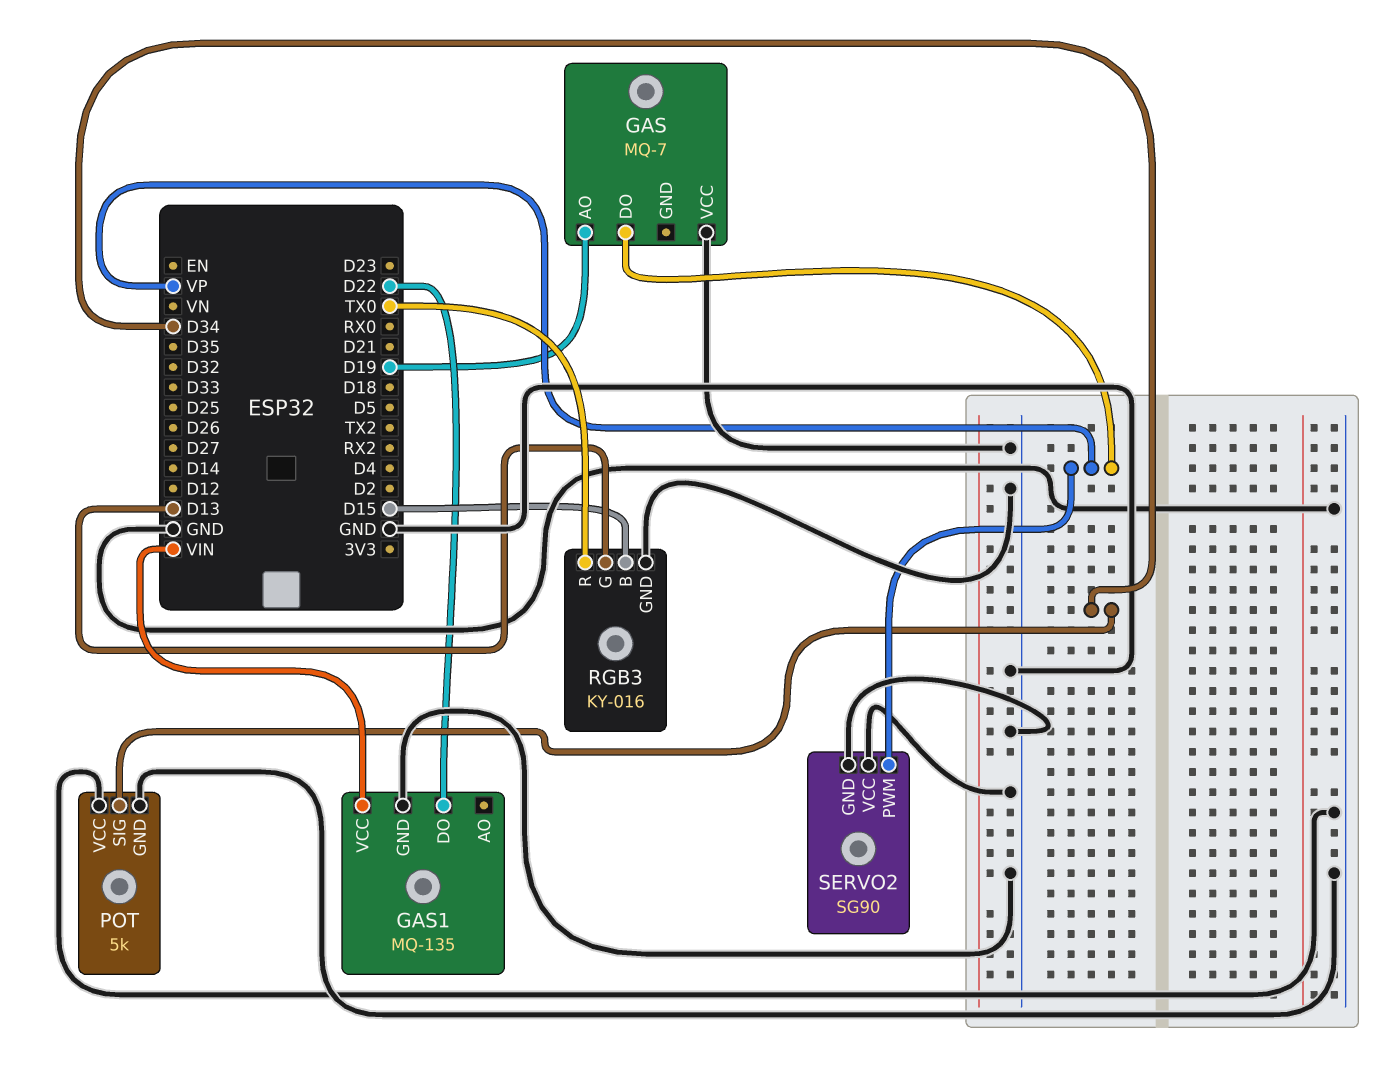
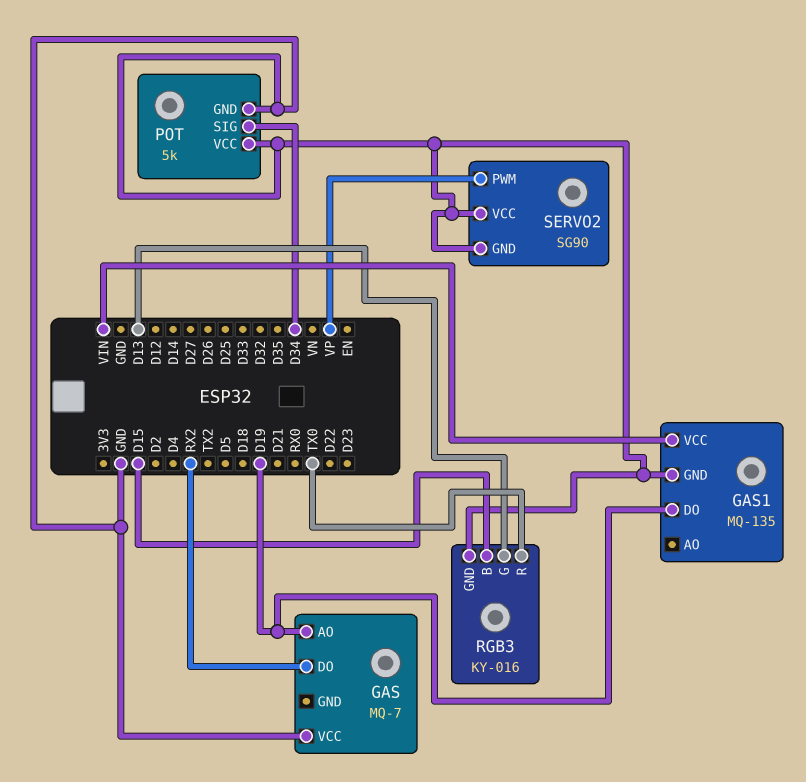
GAS pin DO: VP -> RX2
GAS1 pin DO: D22 -> D19

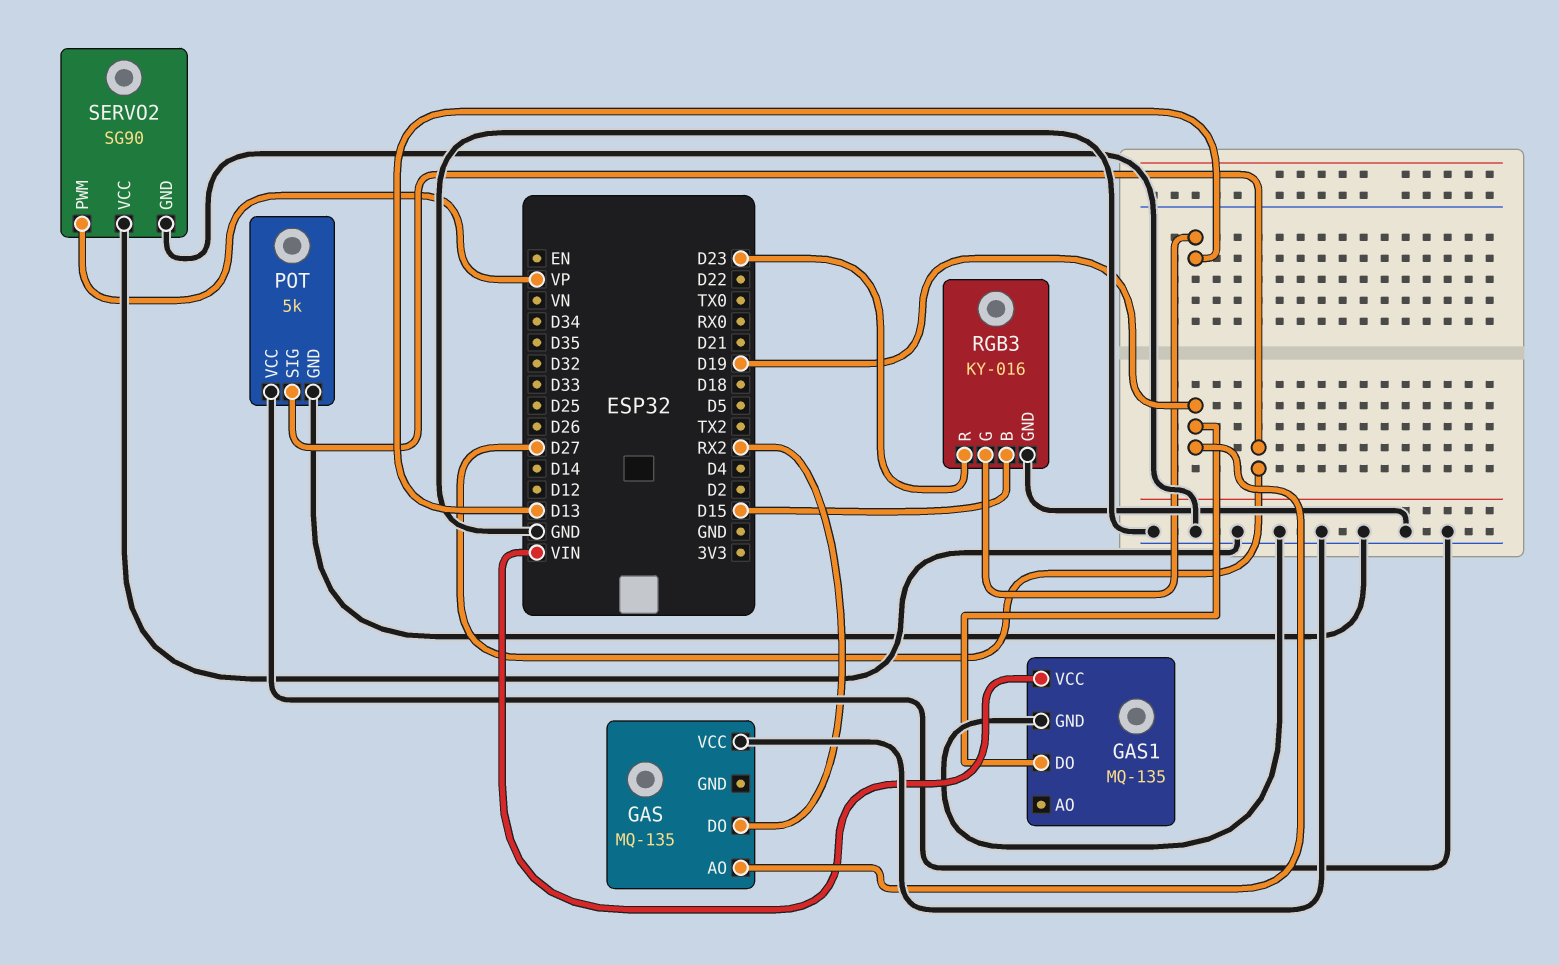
GAS: MQ-7 -> MQ-135
POT pin SIG: D34 -> D27
RGB3 pin R: TX0 -> D23

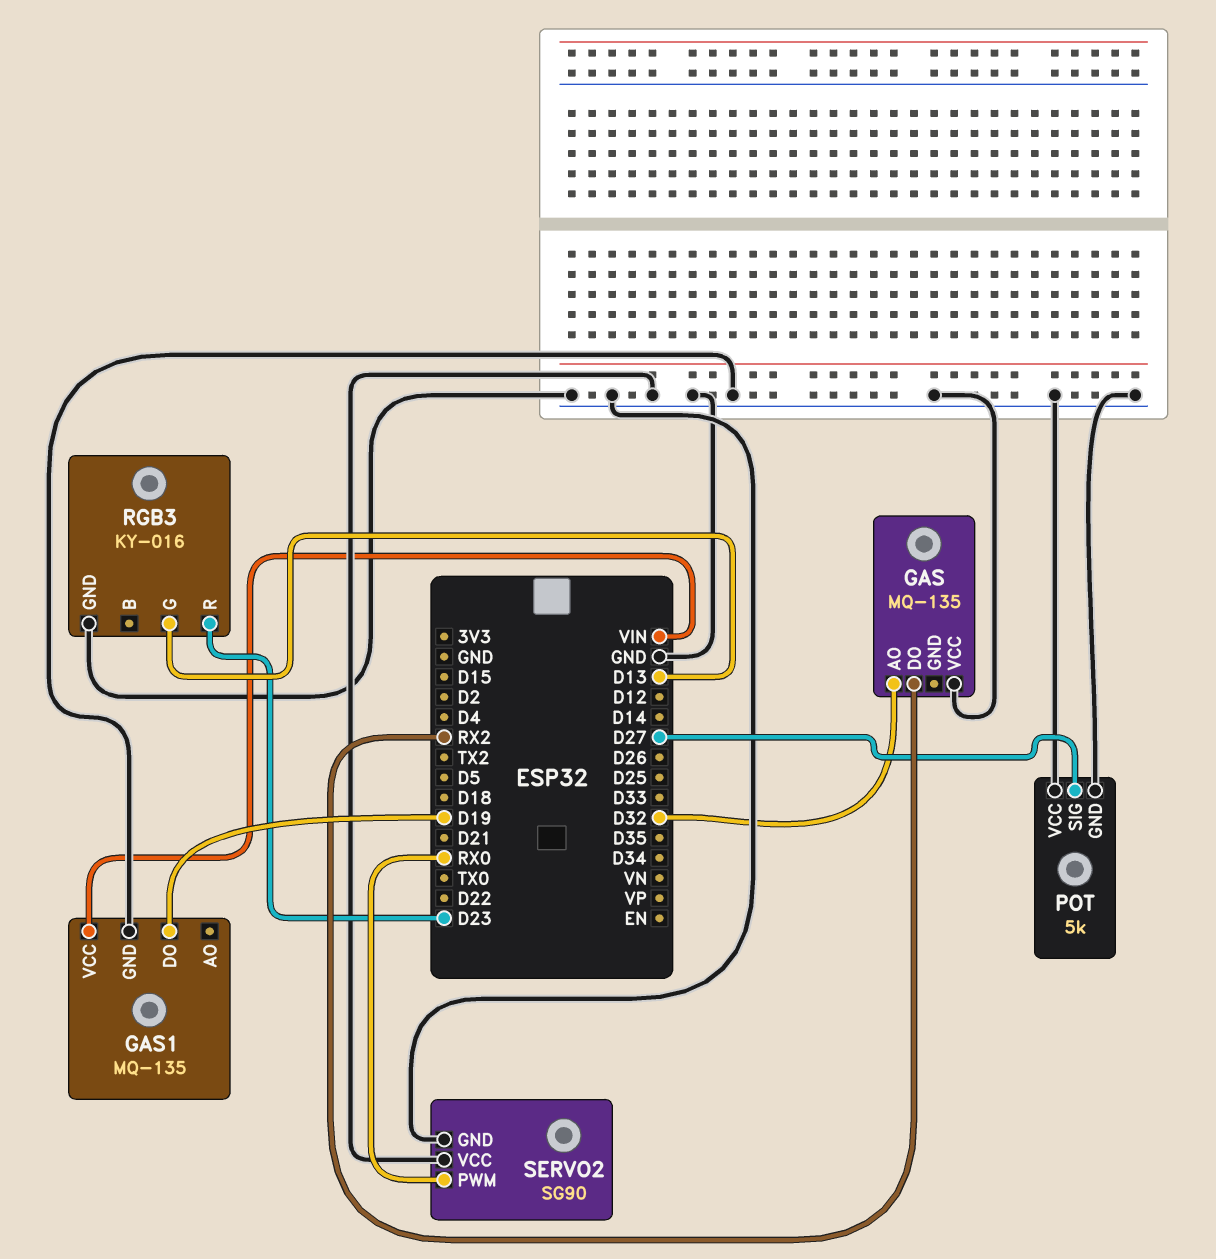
GAS pin AO: D19 -> D32
RGB3 pin B: D15 -> none
SERVO2 pin PWM: VP -> RX0

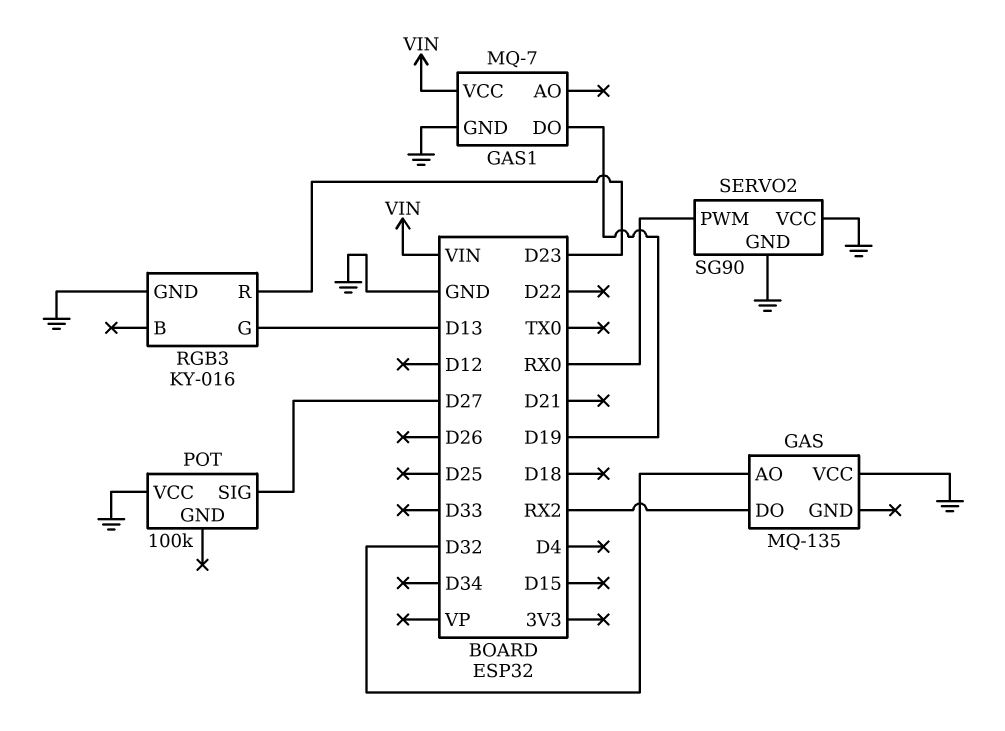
GAS1: MQ-135 -> MQ-7
POT: 5k -> 100k
POT pin GND: GND -> none

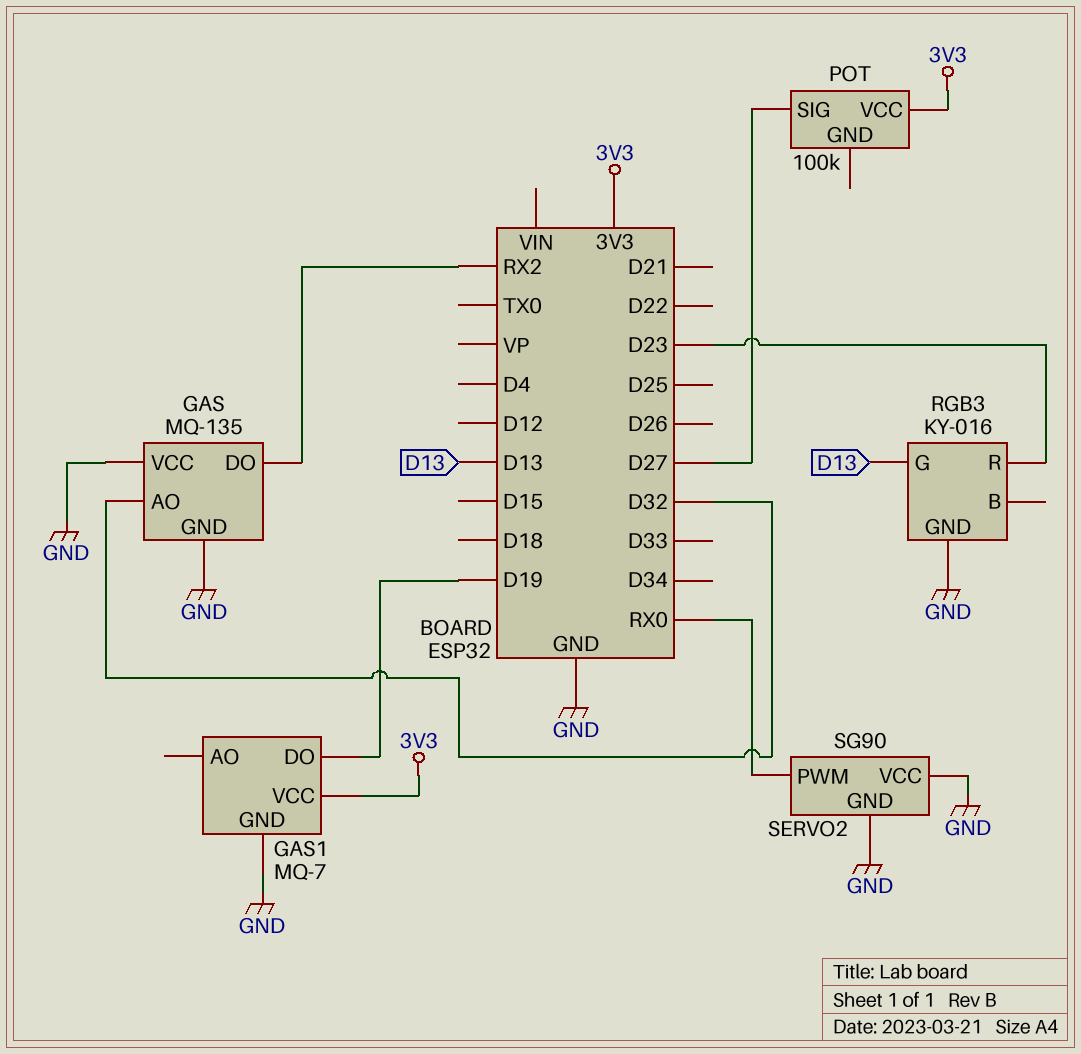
GAS pin GND: none -> GND
GAS1 pin VCC: VIN -> 3V3
POT pin VCC: GND -> 3V3

